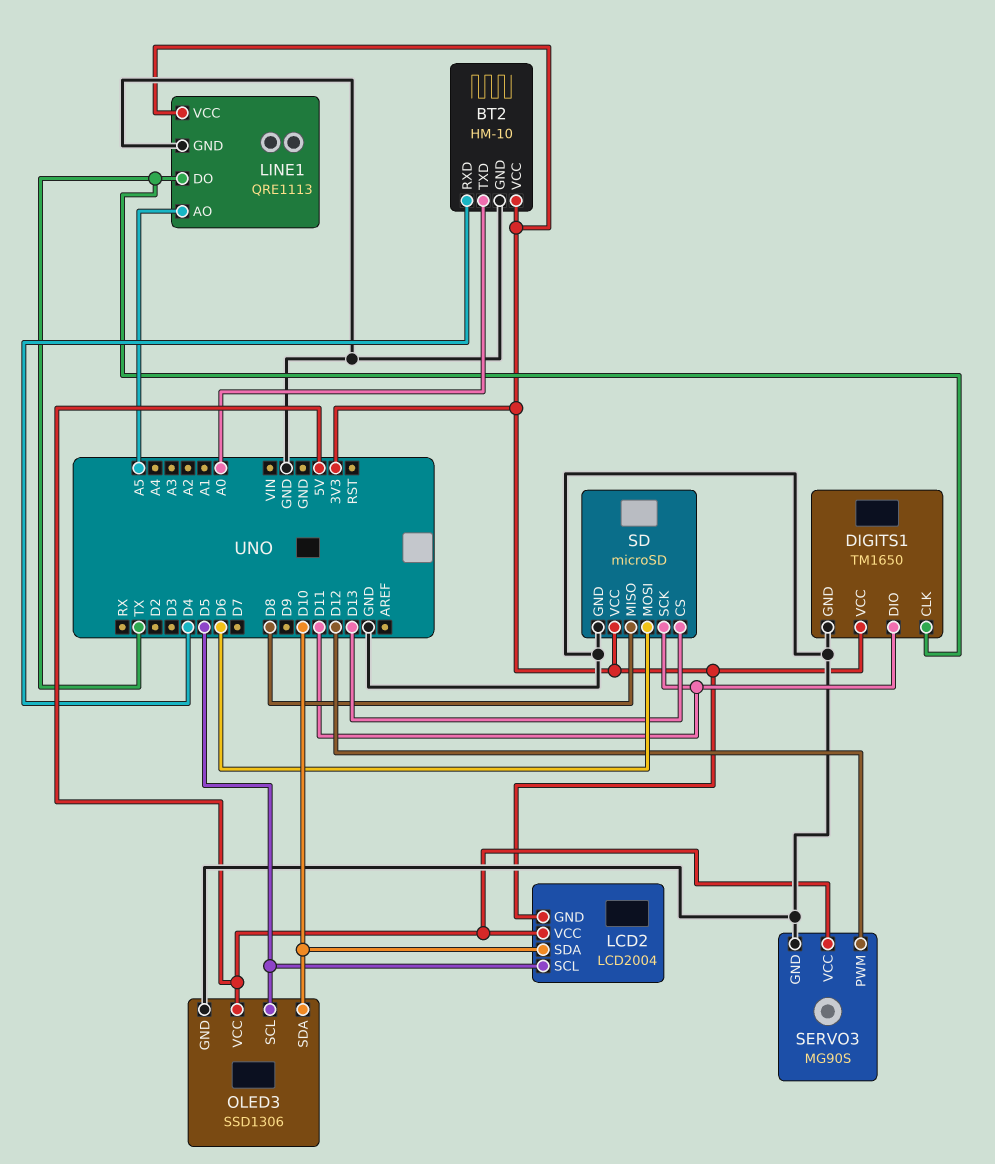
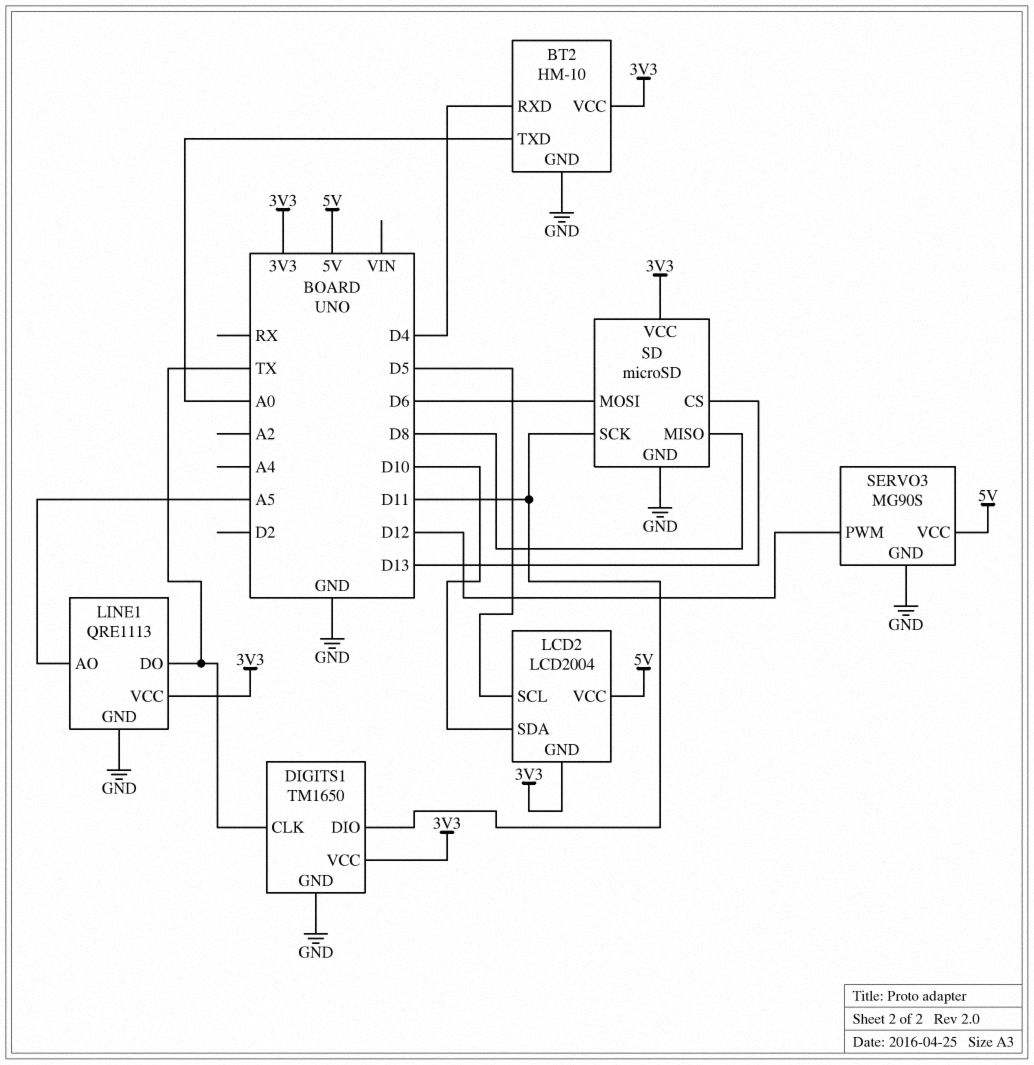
OLED3: SSD1306 -> none
OLED3 pin GND: GND -> none
OLED3 pin SCL: D5 -> none
OLED3 pin SDA: D10 -> none
OLED3 pin VCC: 5V -> none

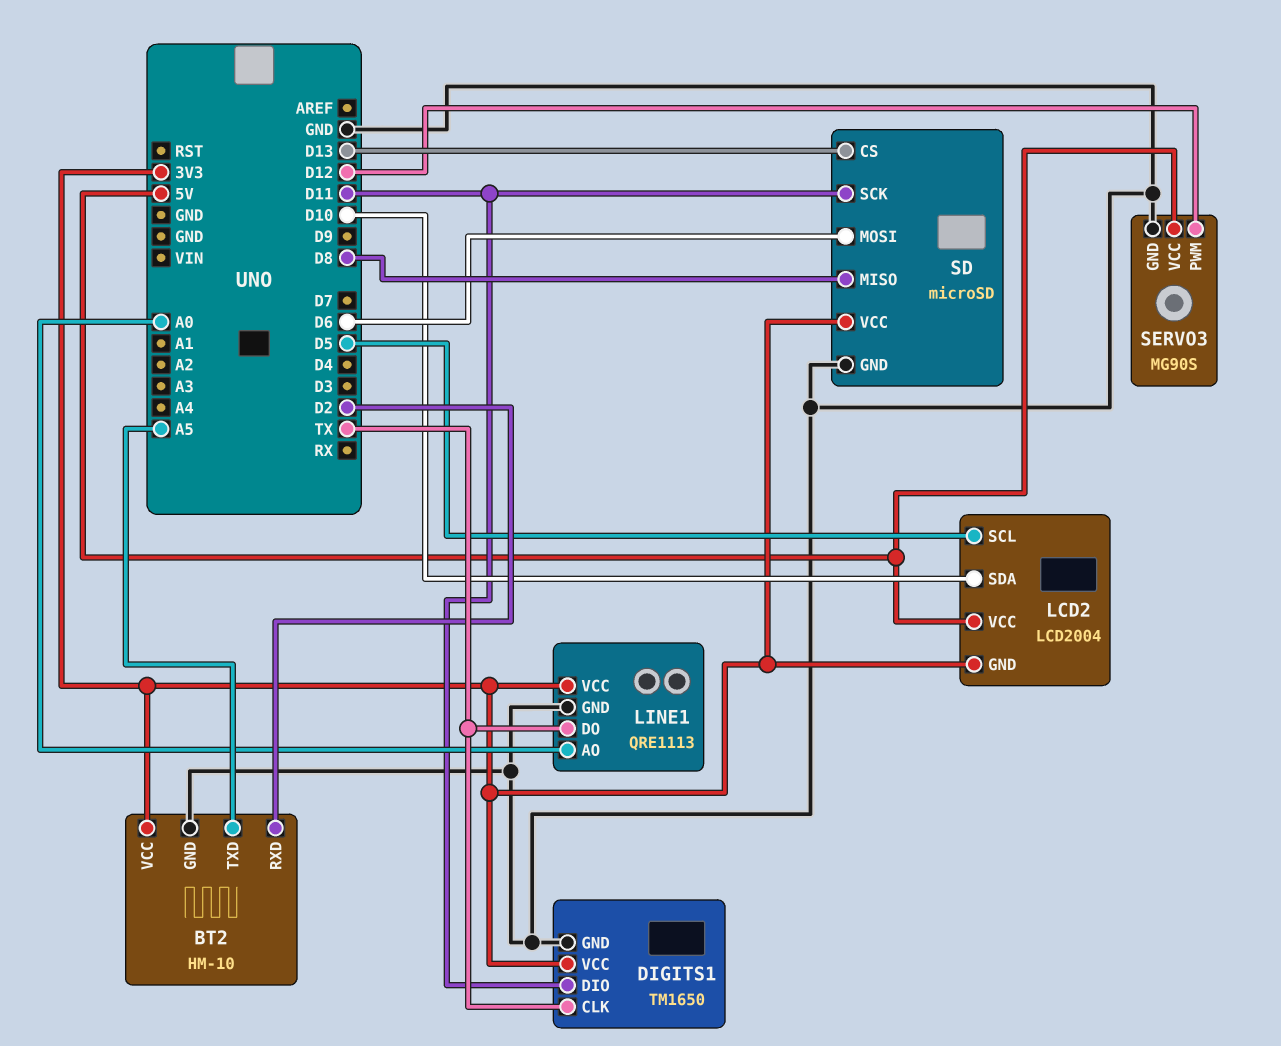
BT2 pin RXD: D4 -> D2
BT2 pin TXD: A0 -> A5
LINE1 pin AO: A5 -> A0

